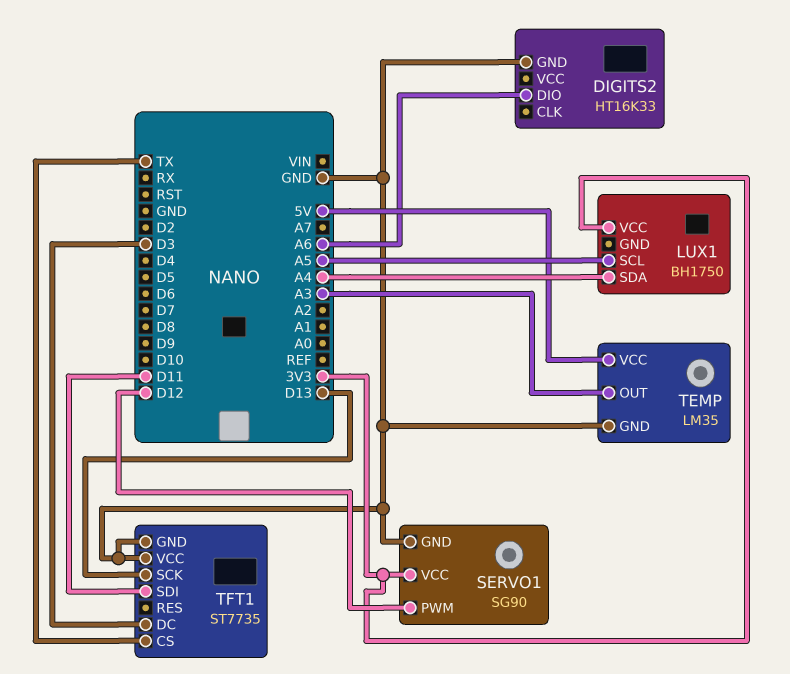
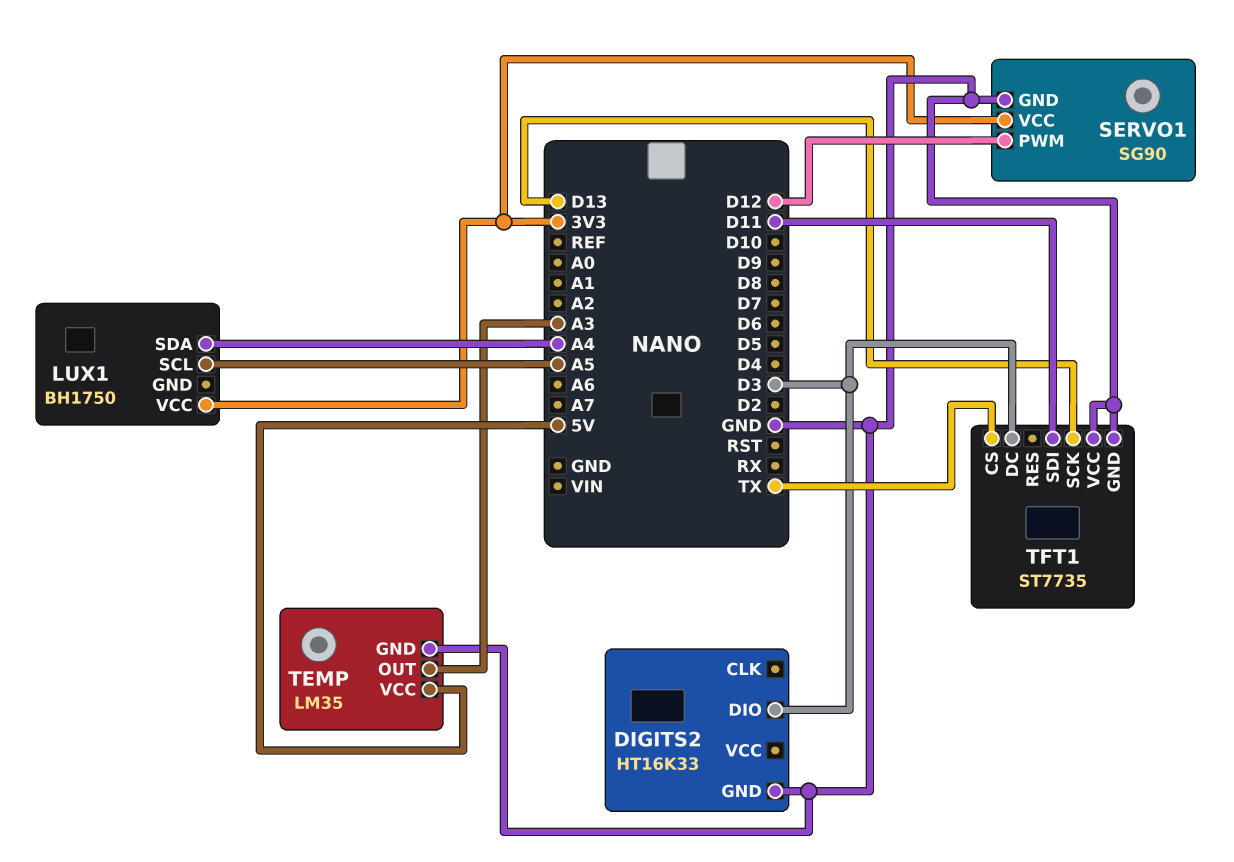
DIGITS2 pin DIO: A6 -> D3

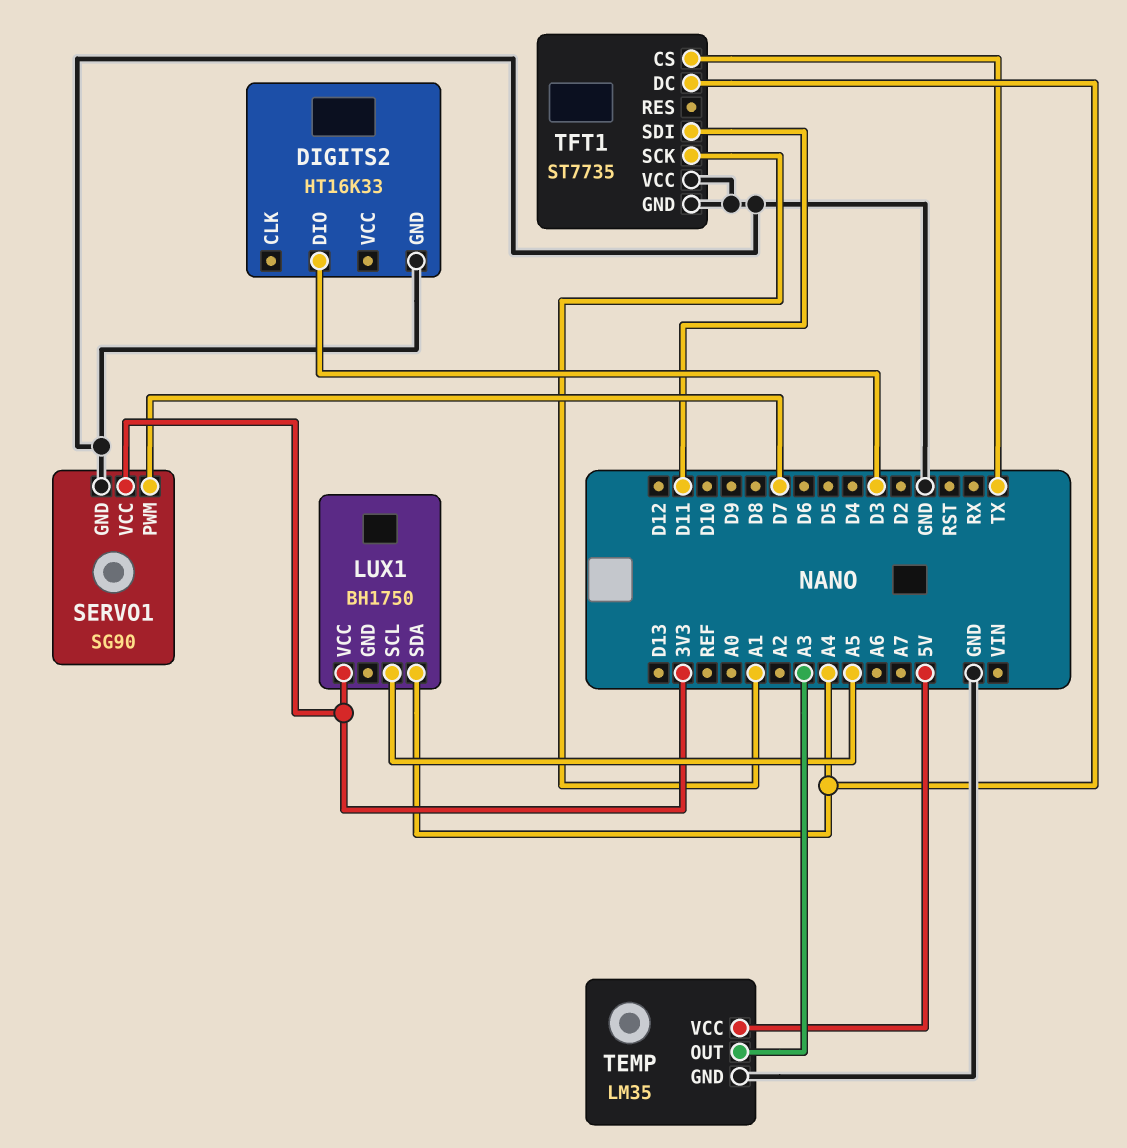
SERVO1 pin PWM: D12 -> D7
TFT1 pin DC: D3 -> A4
TFT1 pin SCK: D13 -> A1

